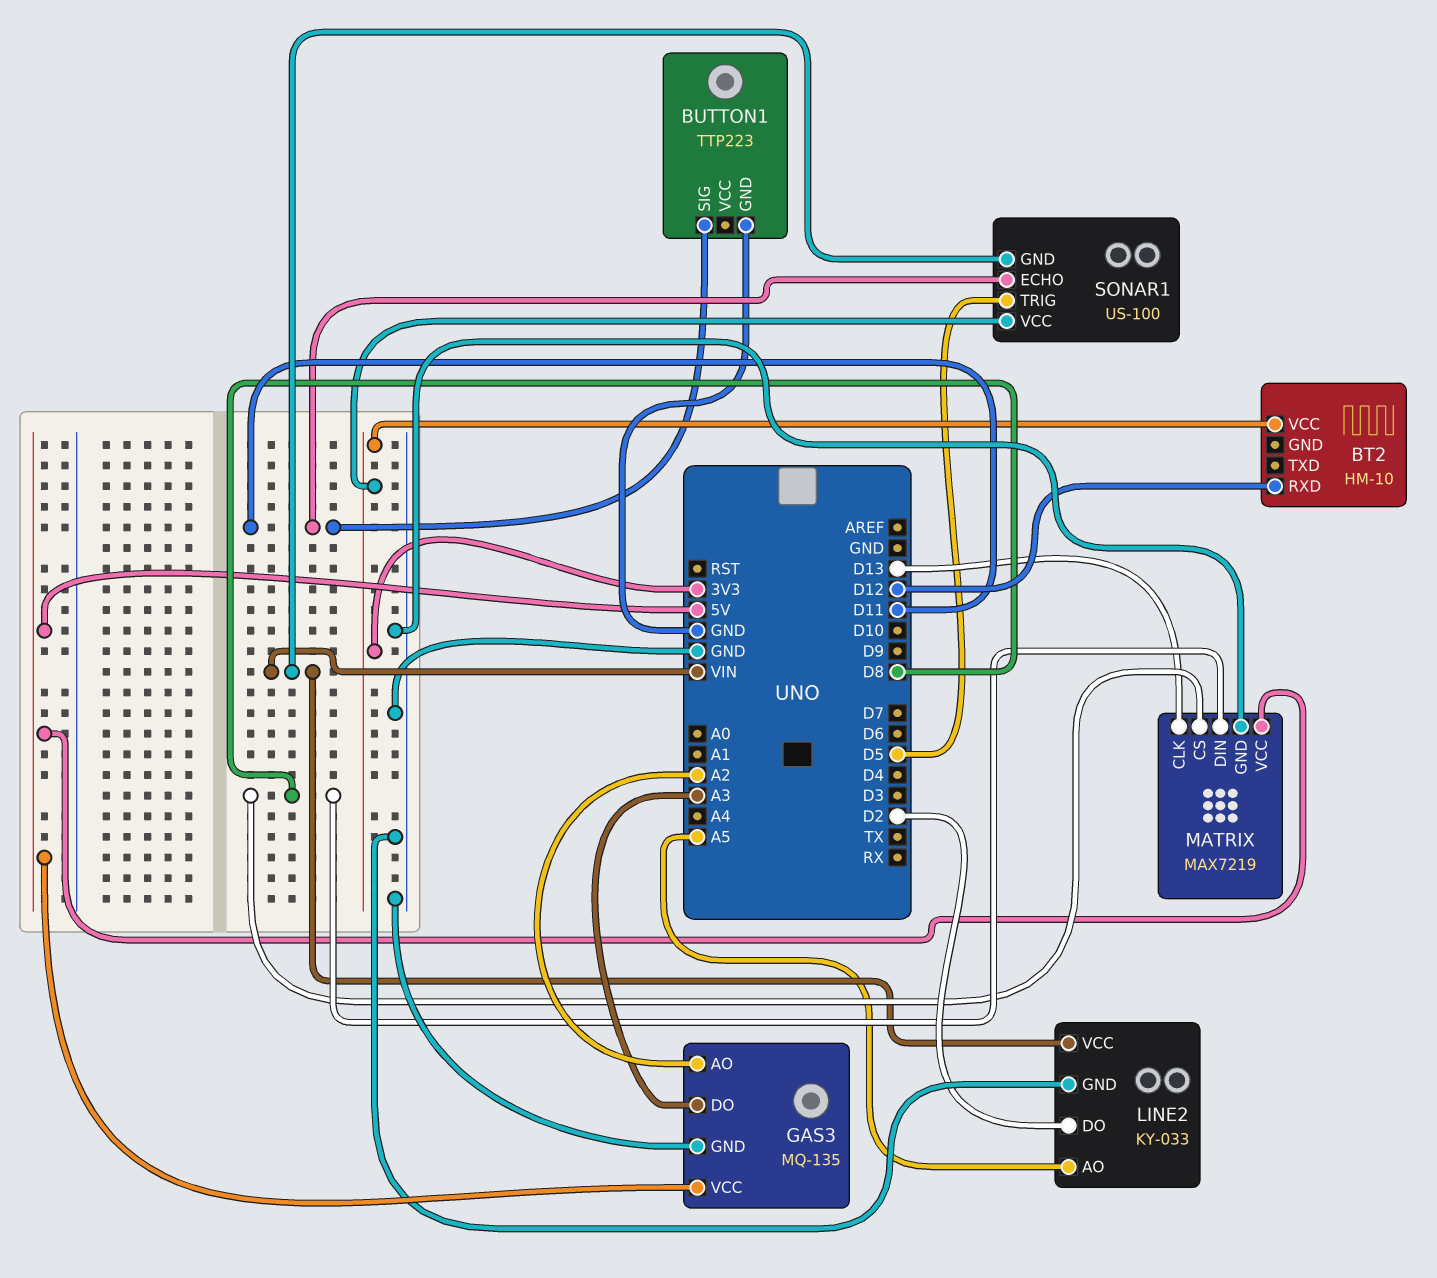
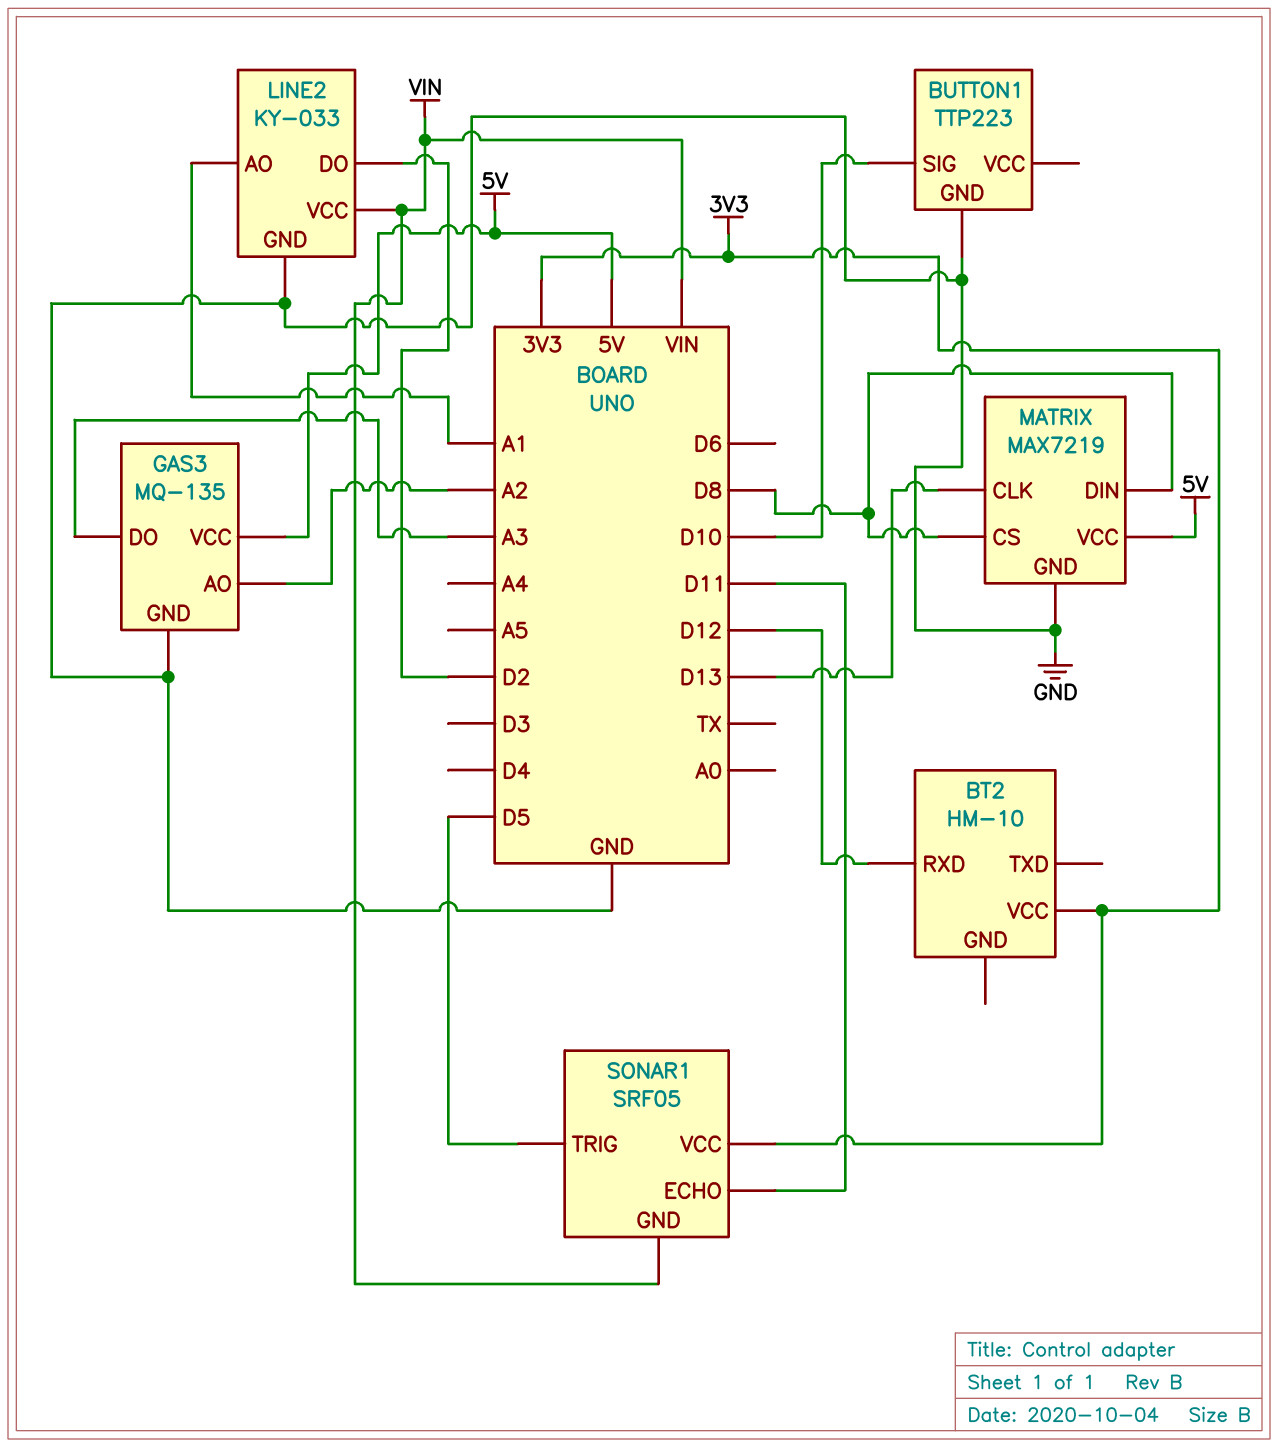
BUTTON1 pin SIG: D11 -> D10
LINE2 pin AO: A5 -> A1
SONAR1: US-100 -> SRF05

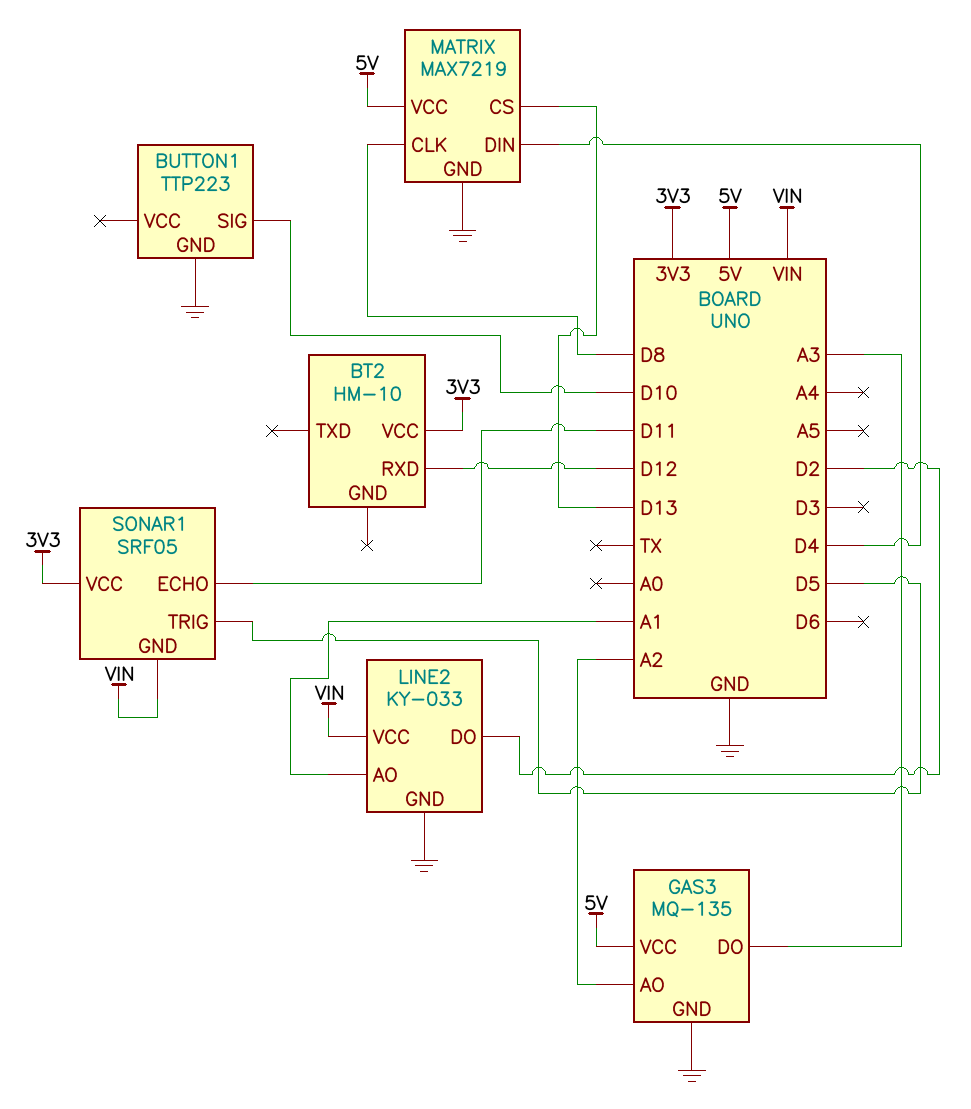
MATRIX pin CLK: D13 -> D8
MATRIX pin CS: D8 -> D13
MATRIX pin DIN: D8 -> D4

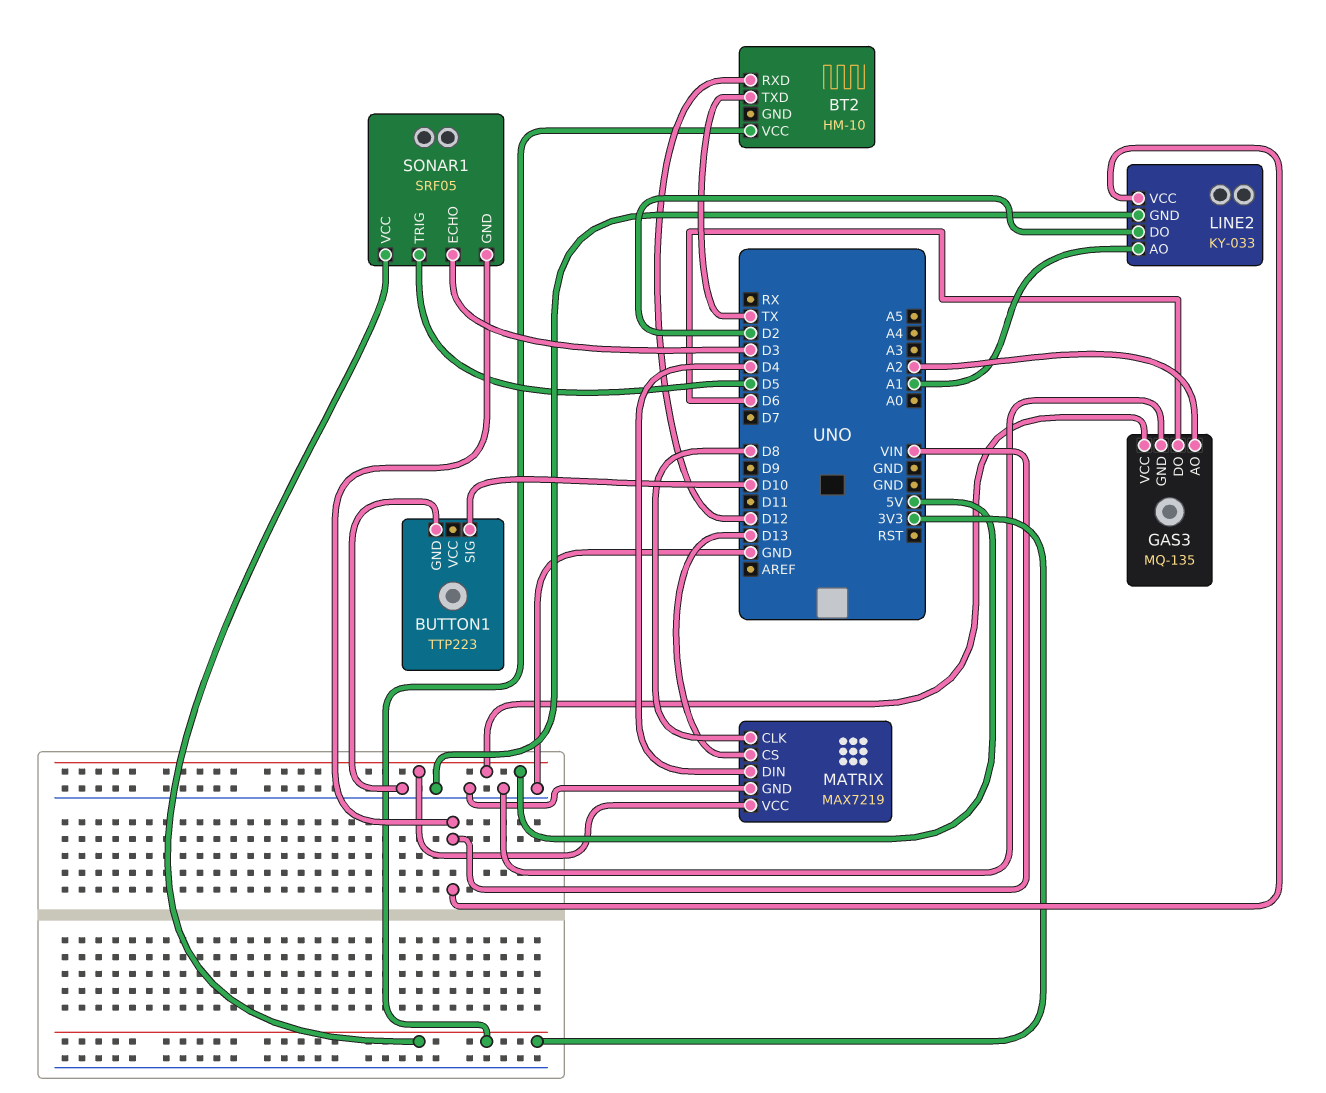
BT2 pin TXD: none -> TX
GAS3 pin DO: A3 -> D6
SONAR1 pin ECHO: D11 -> D3

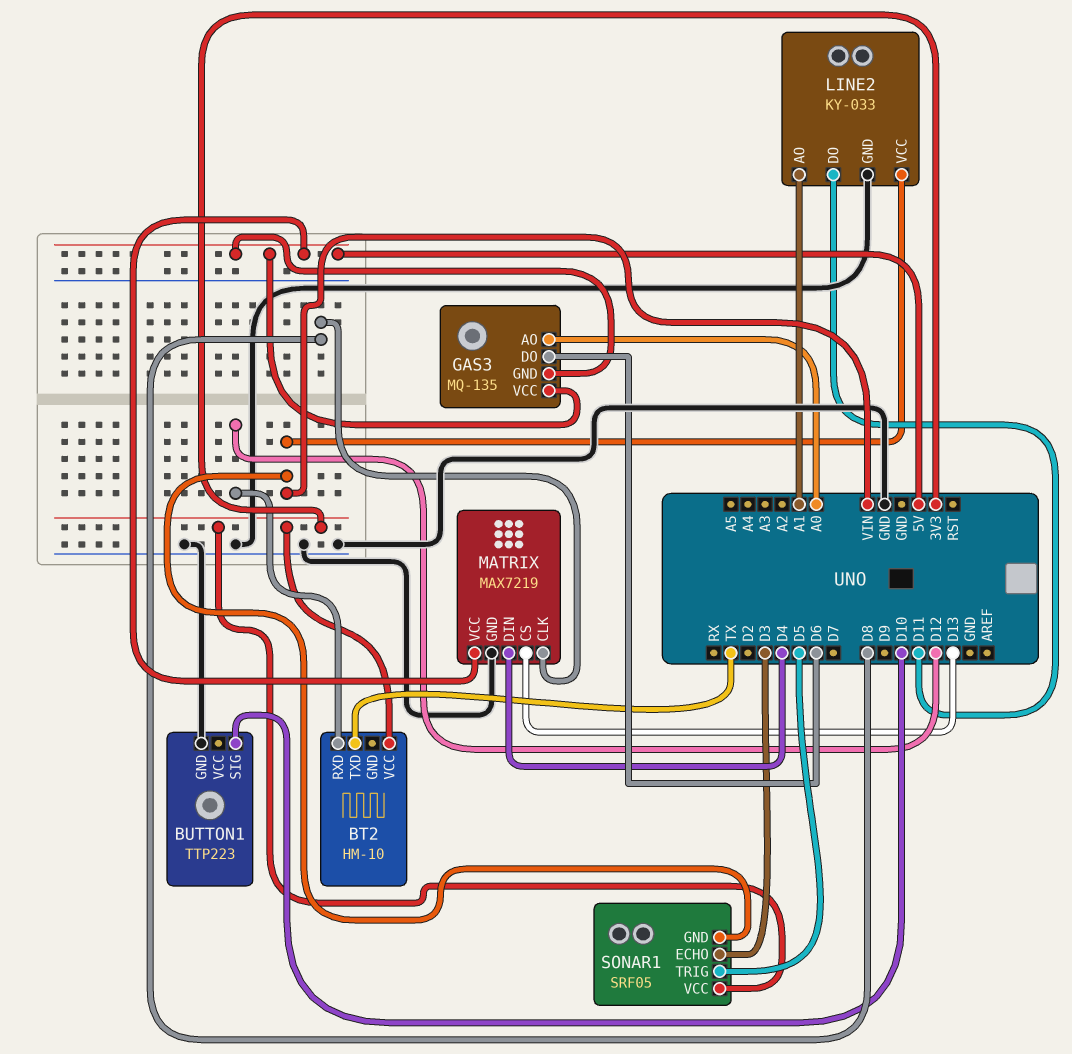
GAS3 pin AO: A2 -> A0
GAS3 pin GND: GND -> 5V
LINE2 pin DO: D2 -> D11

